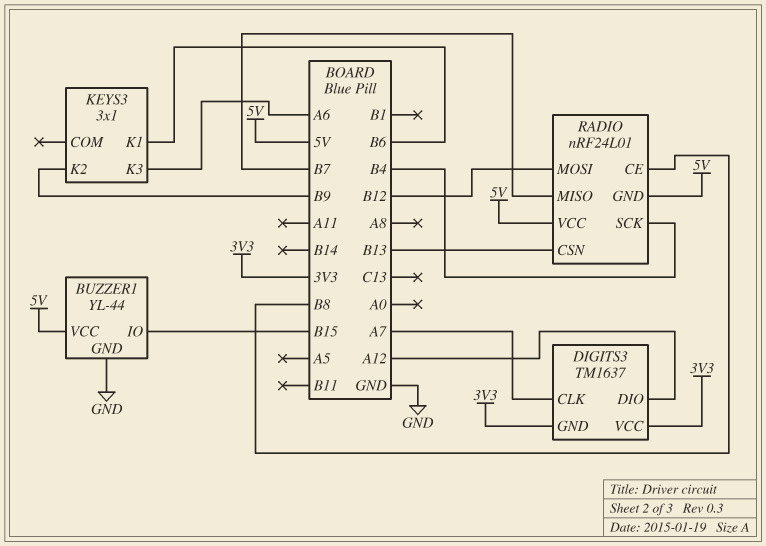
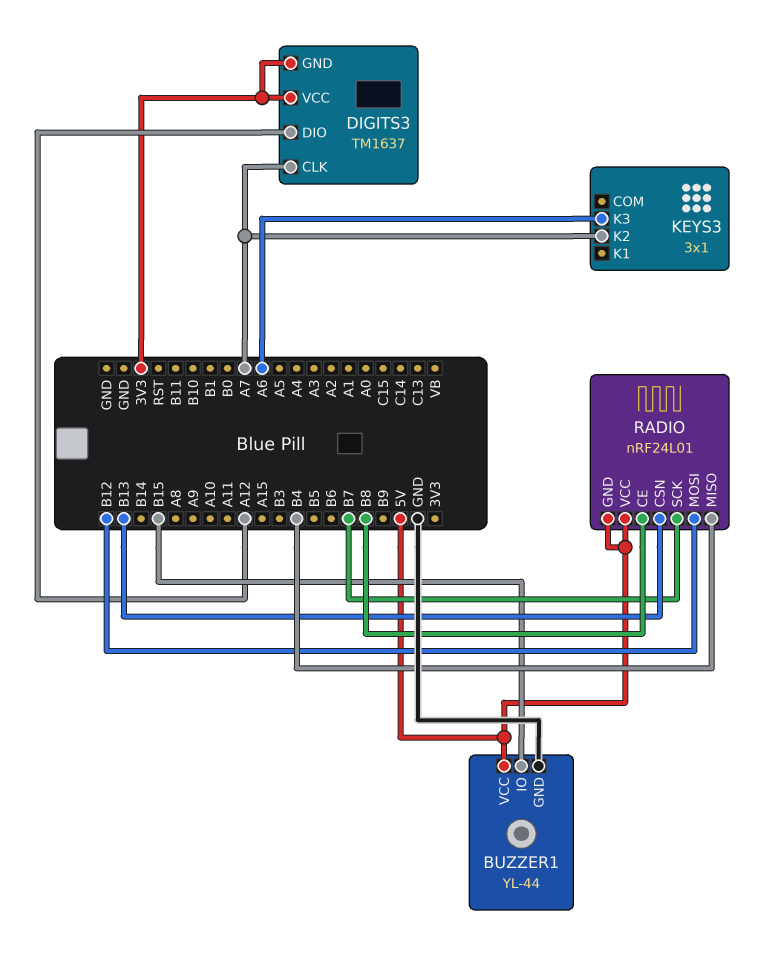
KEYS3 pin K1: B6 -> none
KEYS3 pin K2: B9 -> A7
RADIO pin MISO: B7 -> B4
RADIO pin SCK: B4 -> B7

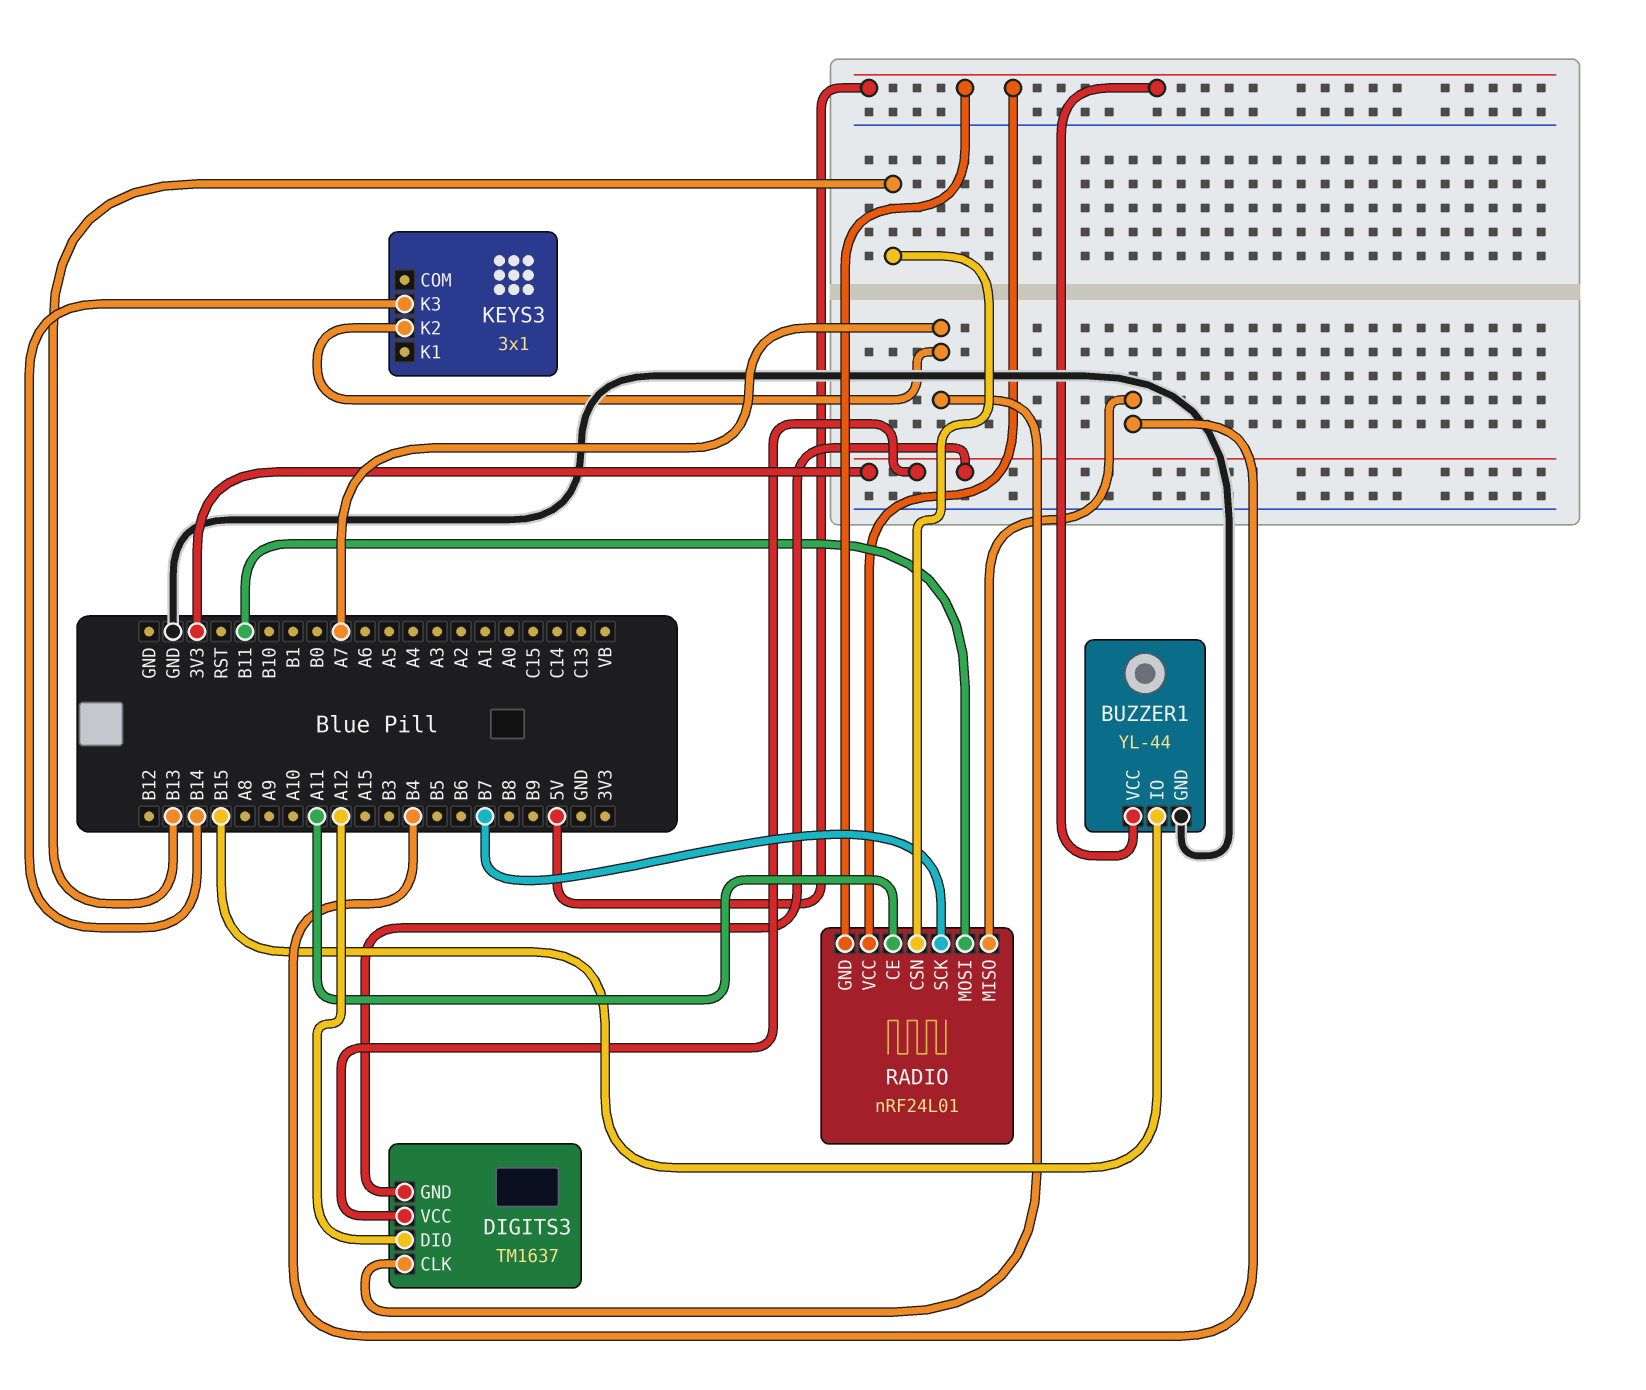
KEYS3 pin K3: A6 -> B14
RADIO pin CE: B8 -> A11
RADIO pin MOSI: B12 -> B11

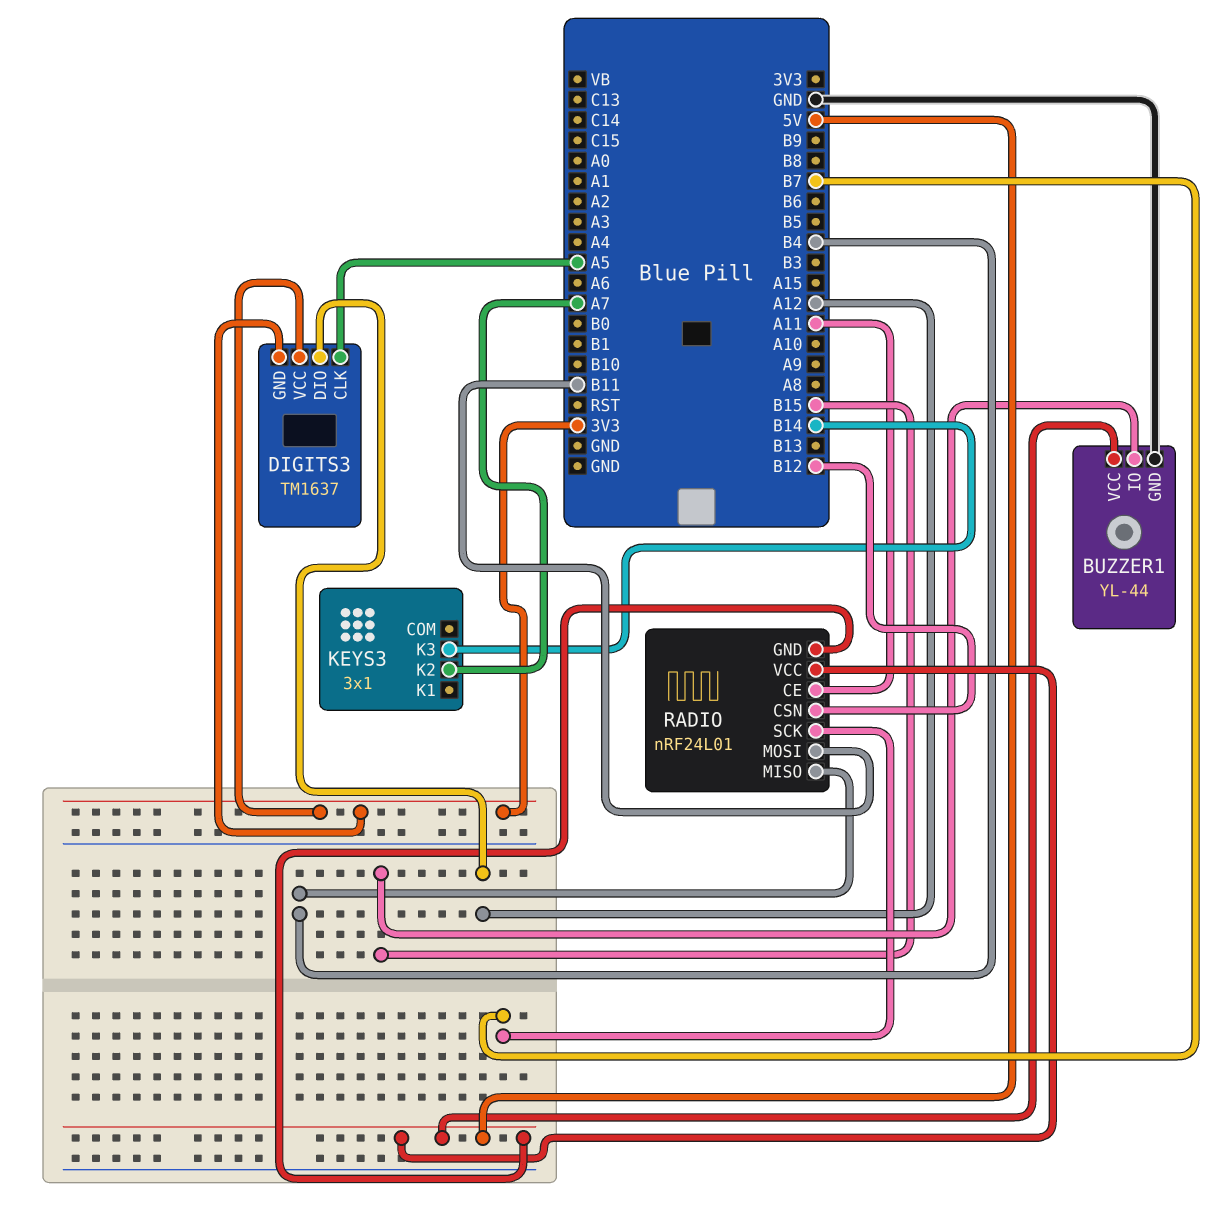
DIGITS3 pin CLK: A7 -> A5
RADIO pin CSN: B13 -> B12

